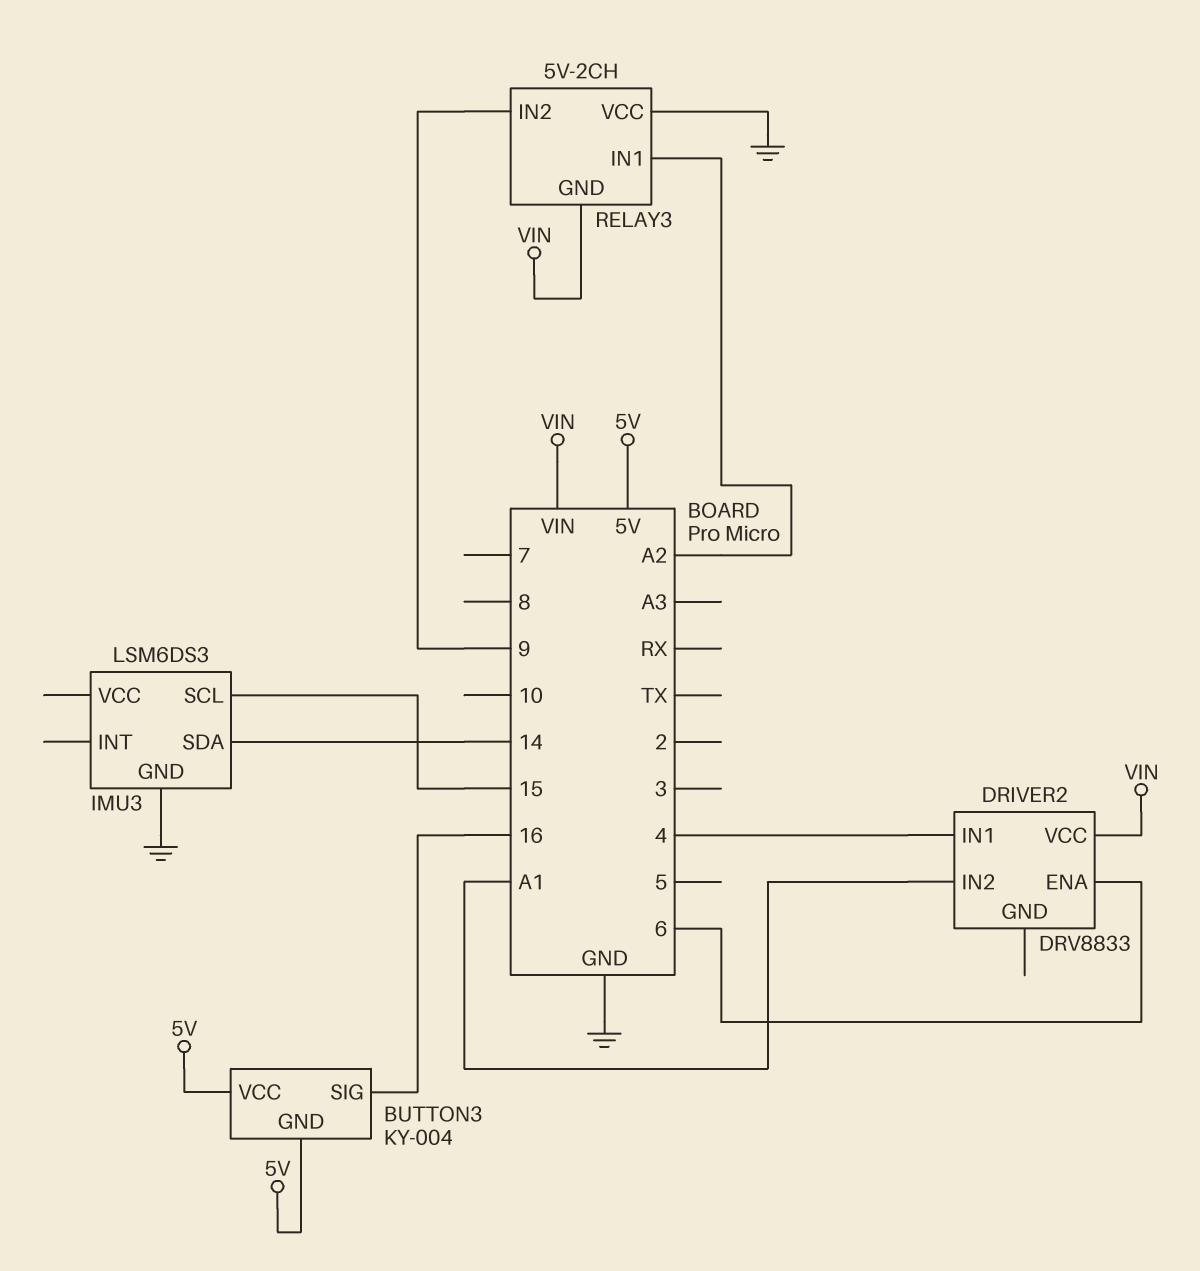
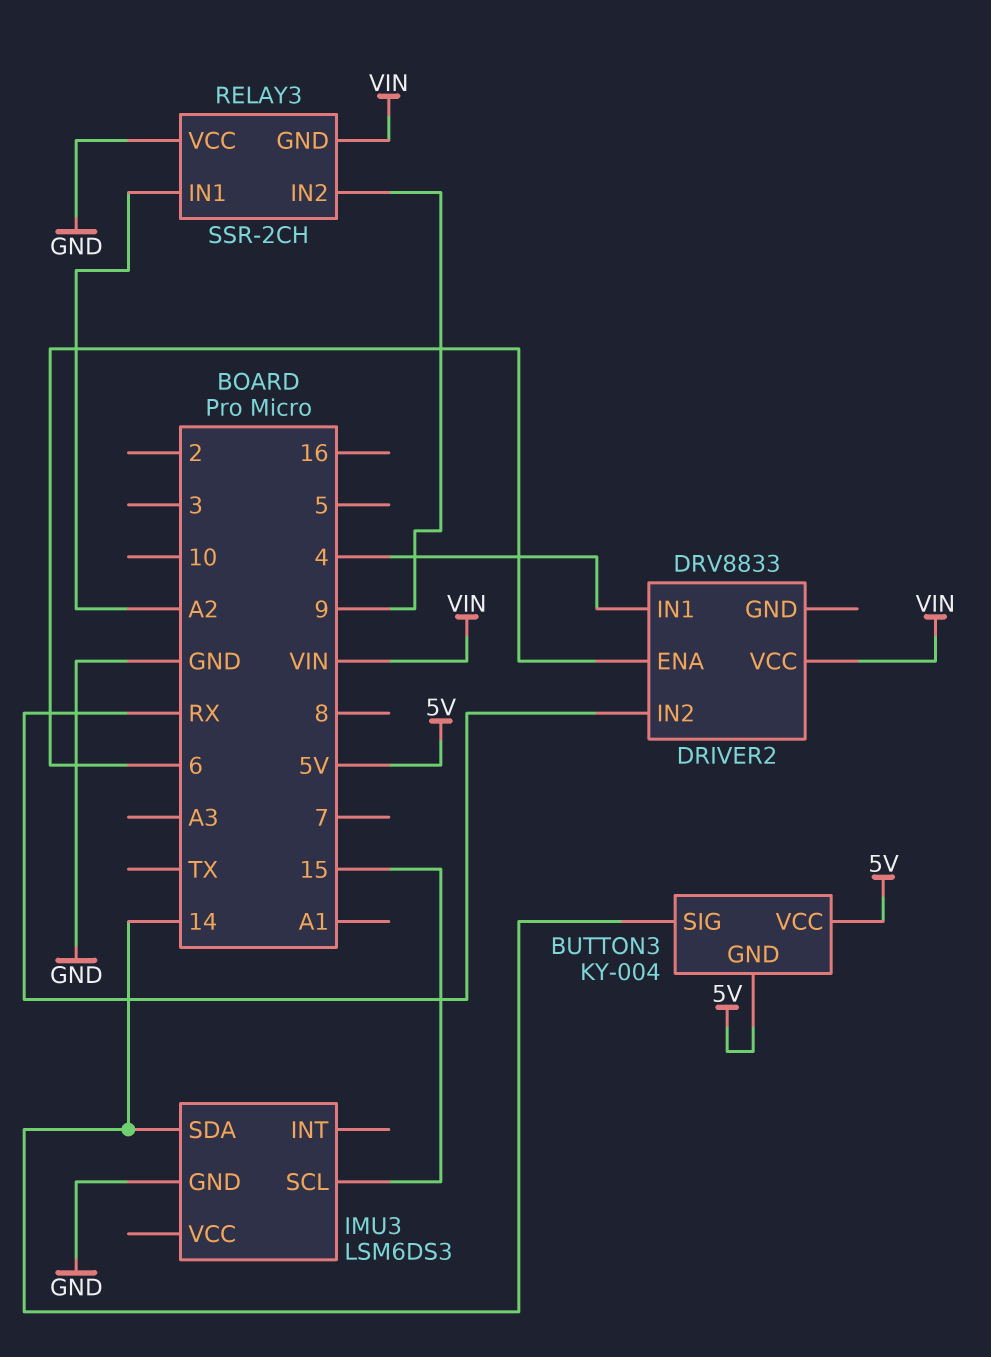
BUTTON3 pin SIG: 16 -> 14
DRIVER2 pin IN2: A1 -> RX
RELAY3: 5V-2CH -> SSR-2CH

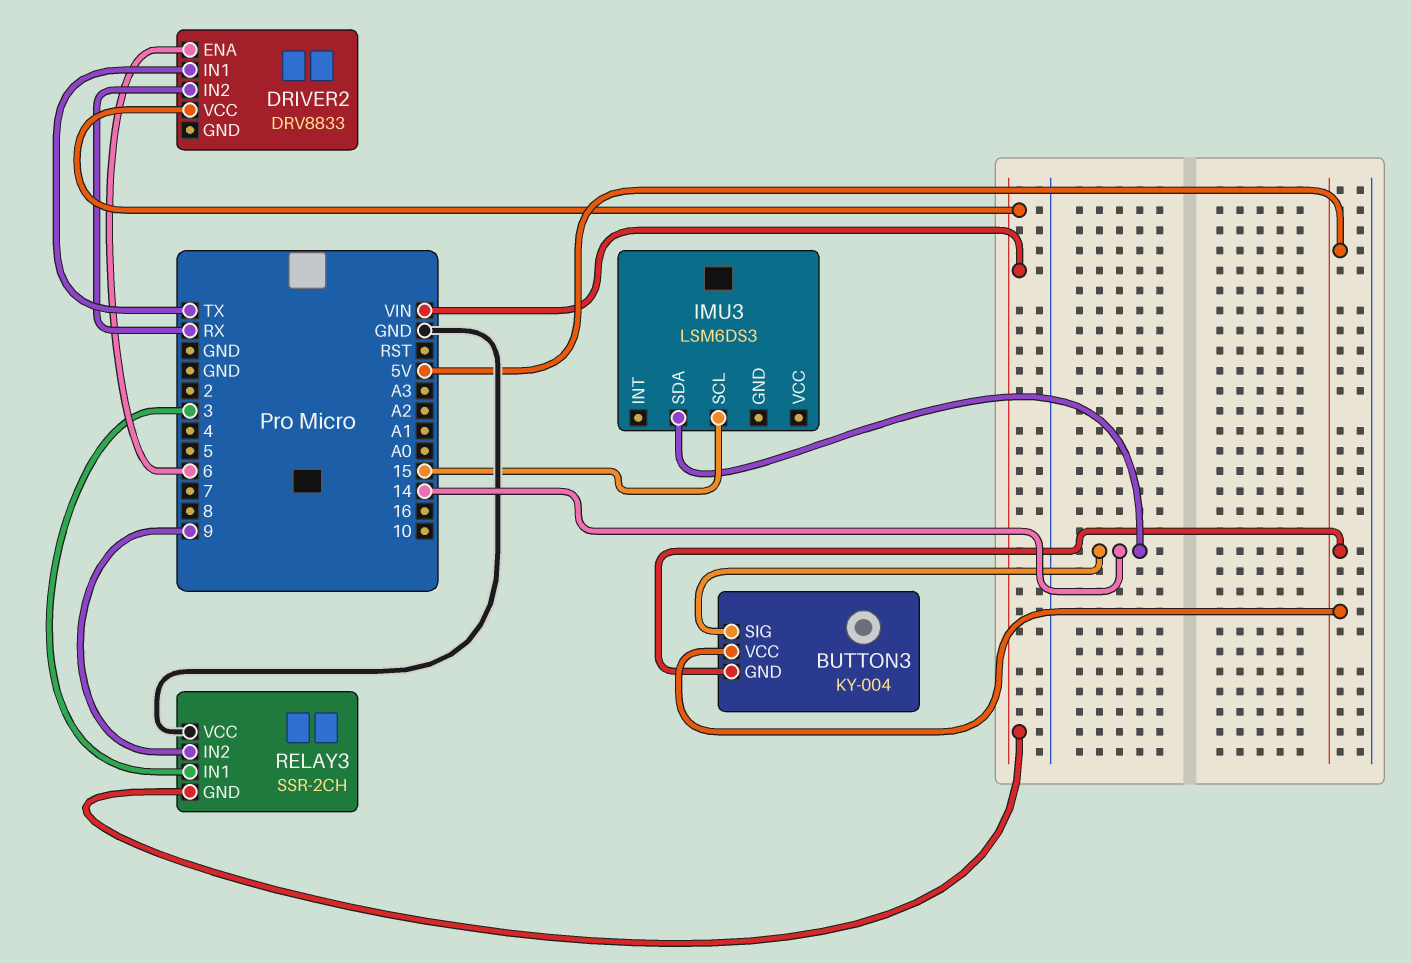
DRIVER2 pin IN1: 4 -> TX
IMU3 pin GND: GND -> none
RELAY3 pin IN1: A2 -> 3

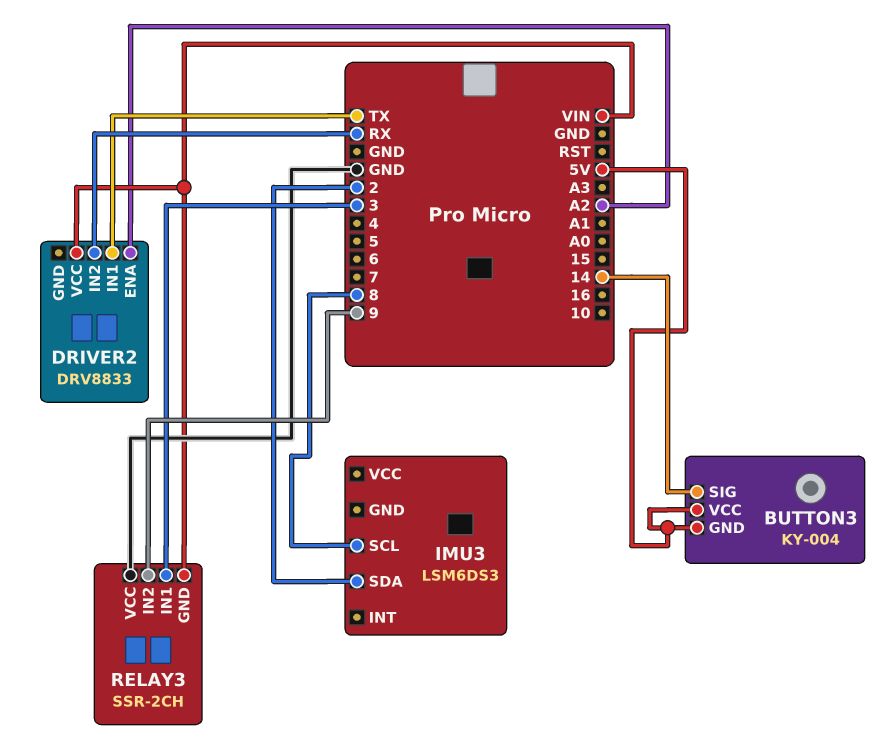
DRIVER2 pin ENA: 6 -> A2
IMU3 pin SCL: 15 -> 8
IMU3 pin SDA: 14 -> 2

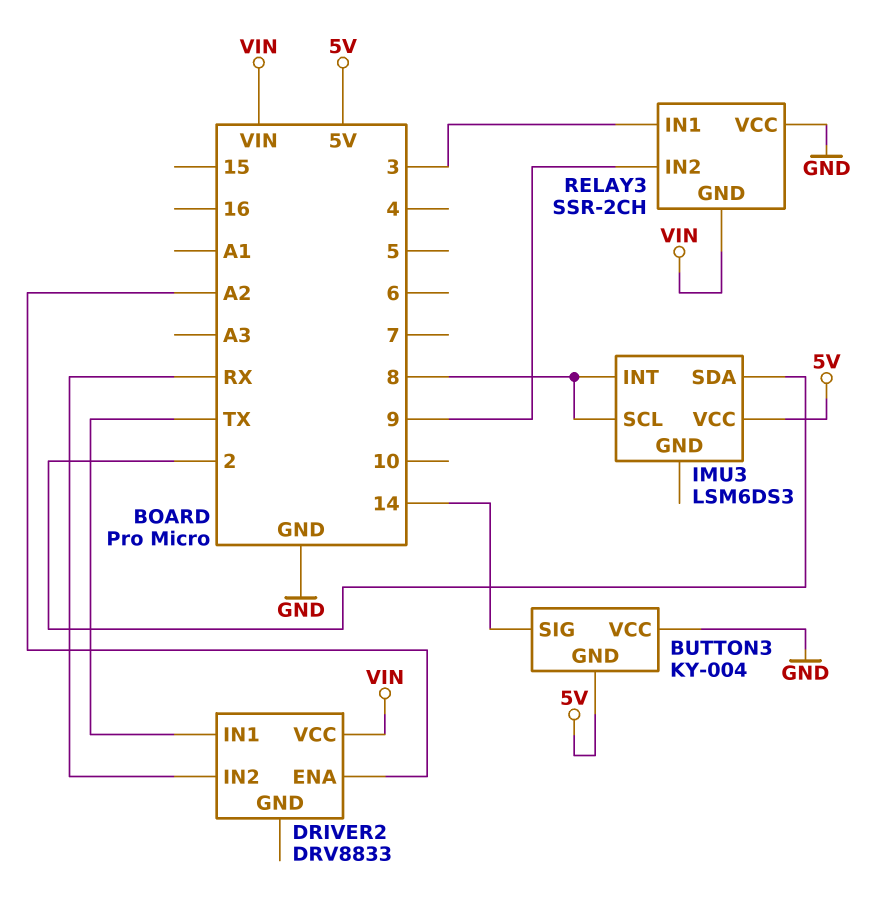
BUTTON3 pin VCC: 5V -> GND
IMU3 pin INT: none -> 8
IMU3 pin VCC: none -> 5V

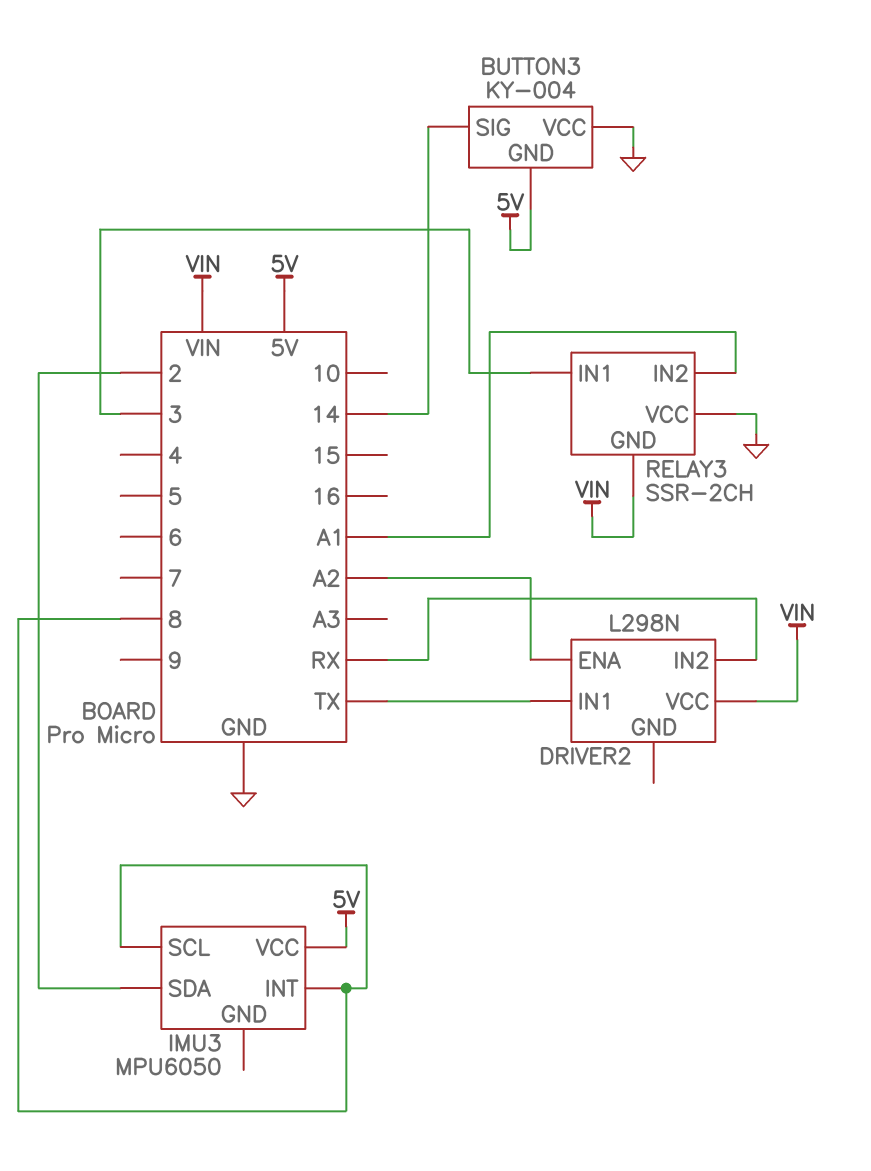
DRIVER2: DRV8833 -> L298N
IMU3: LSM6DS3 -> MPU6050
RELAY3 pin IN2: 9 -> A1

